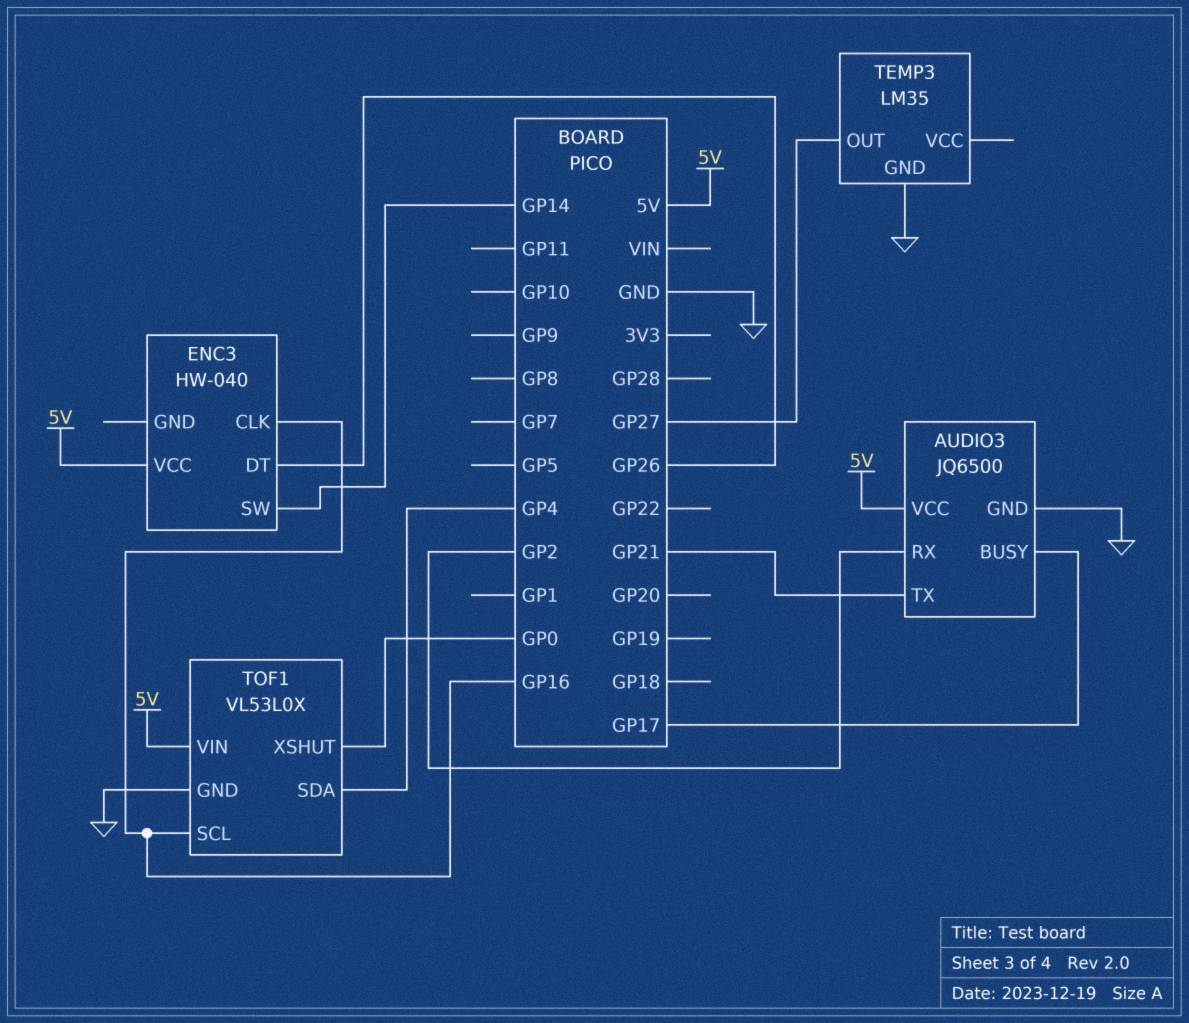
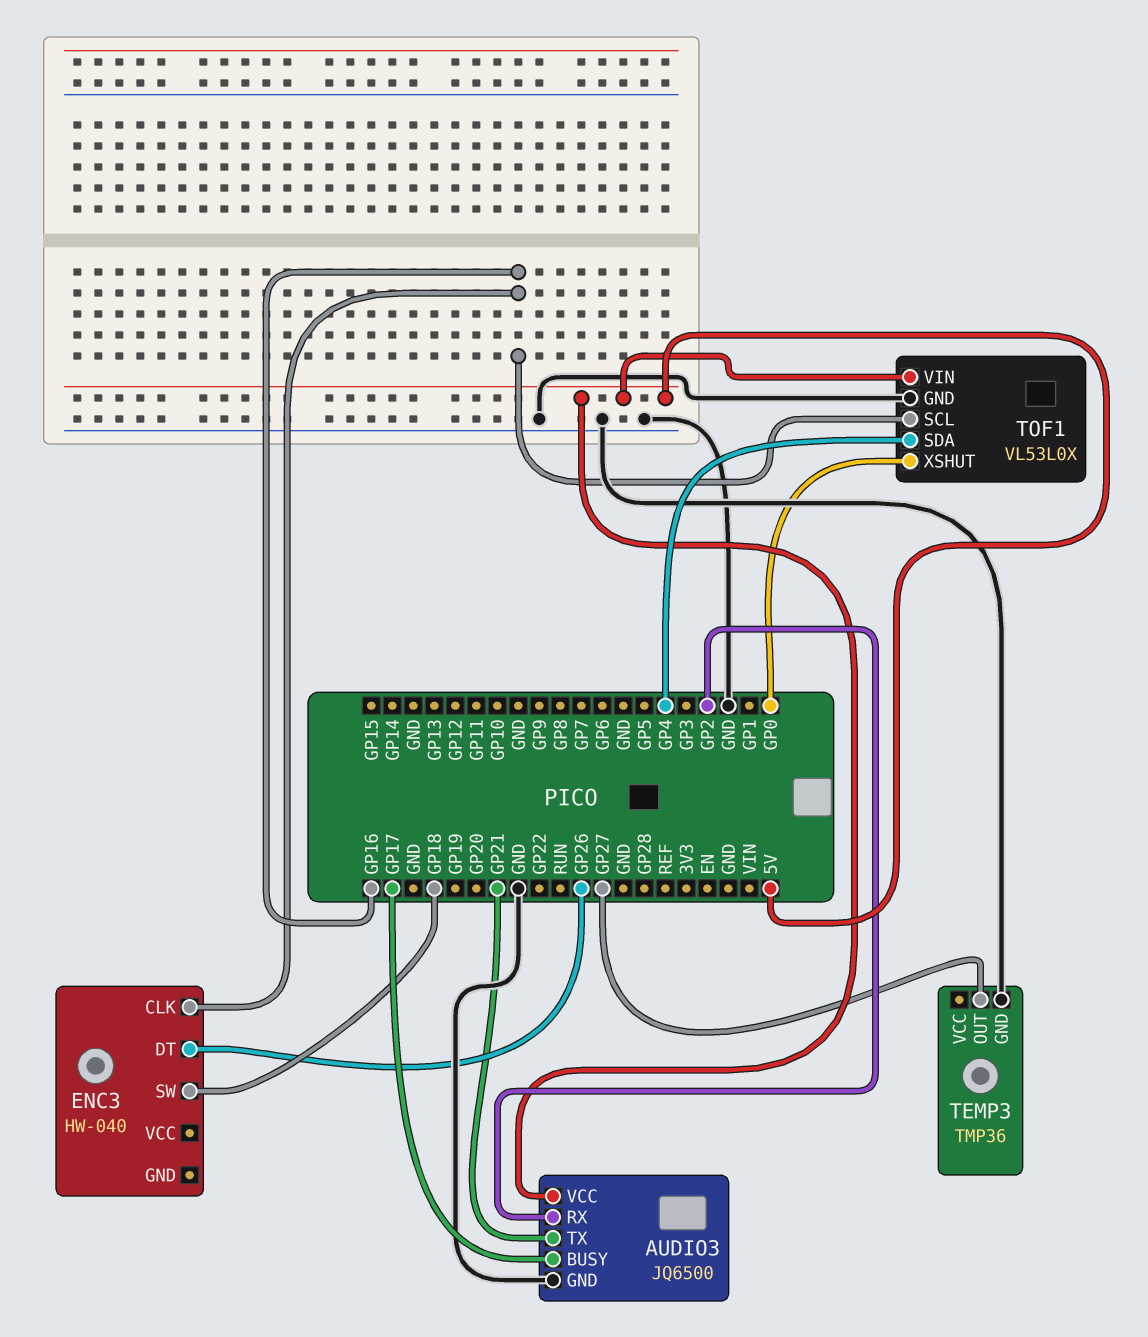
ENC3 pin SW: GP14 -> GP18
ENC3 pin VCC: 5V -> none
TEMP3: LM35 -> TMP36

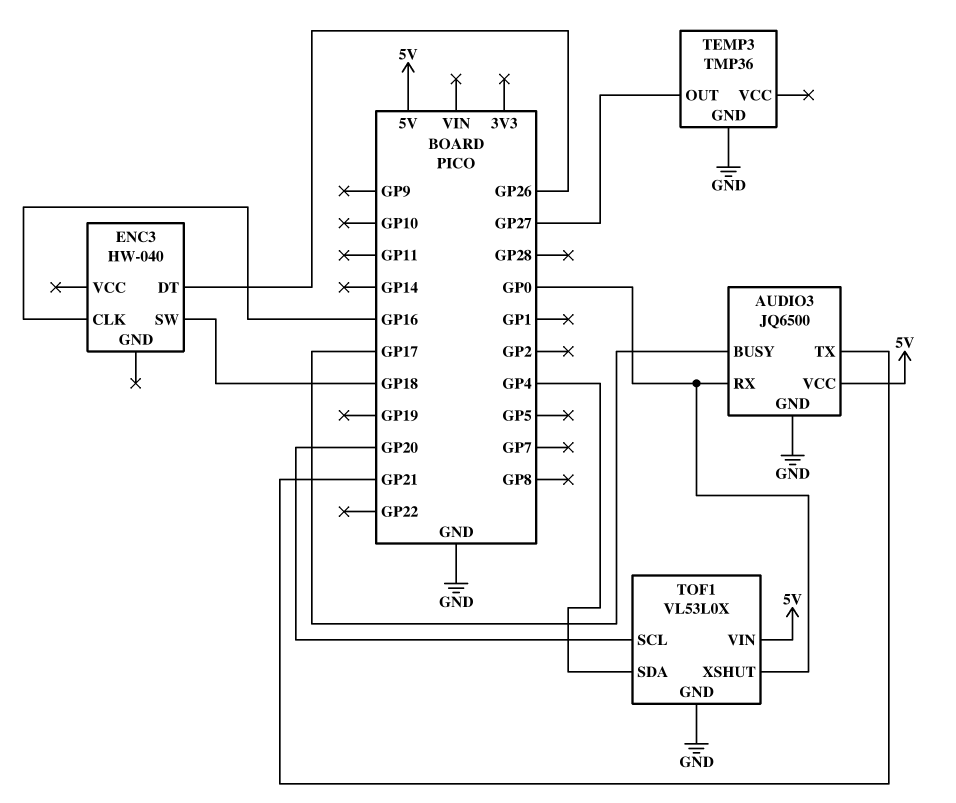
AUDIO3 pin RX: GP2 -> GP0
TOF1 pin SCL: GP16 -> GP20

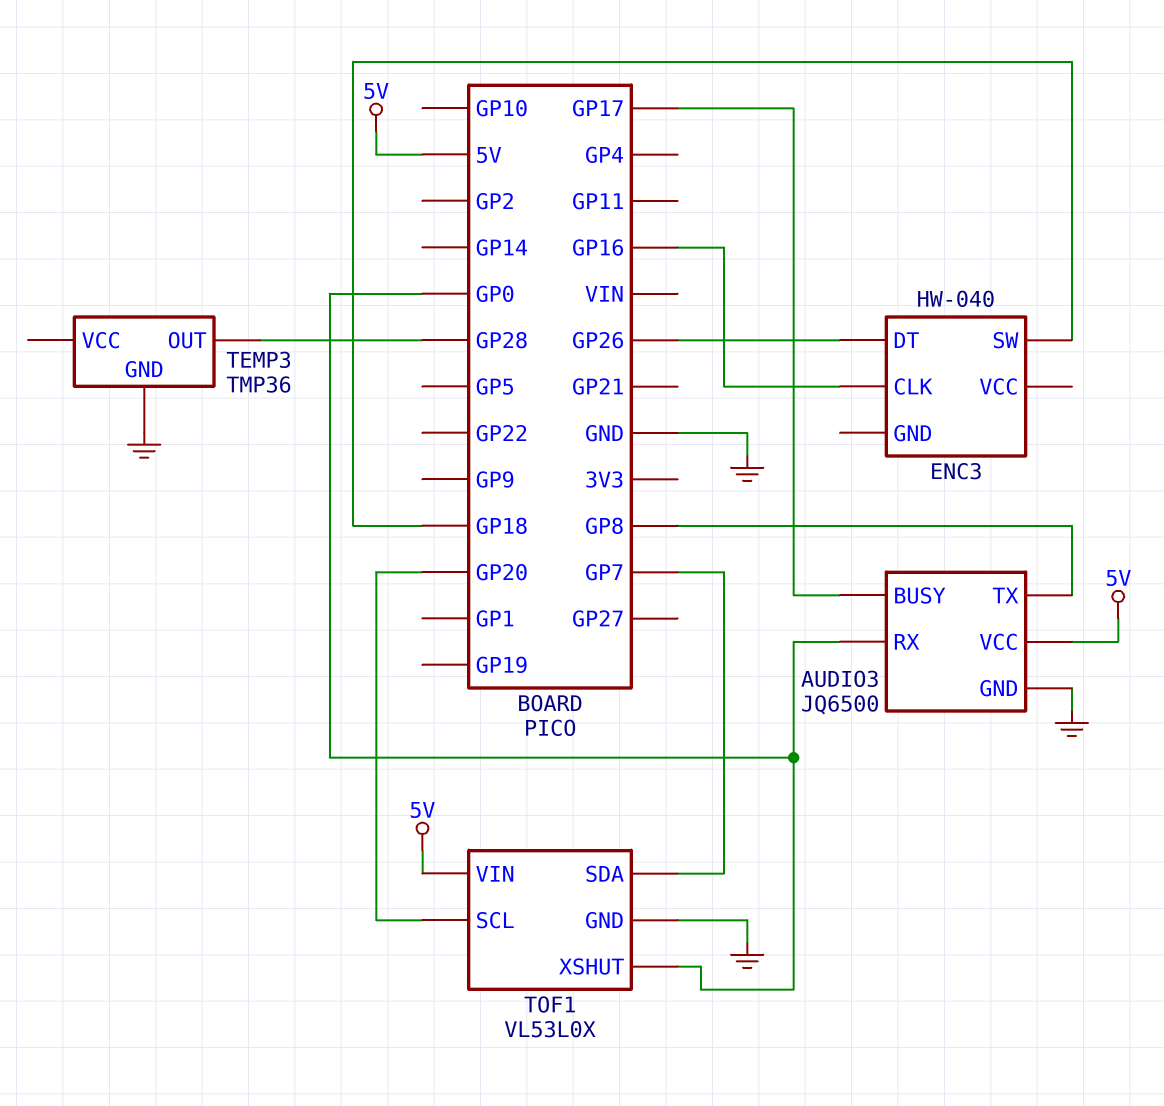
AUDIO3 pin TX: GP21 -> GP8
TEMP3 pin OUT: GP27 -> GP28
TOF1 pin SDA: GP4 -> GP7

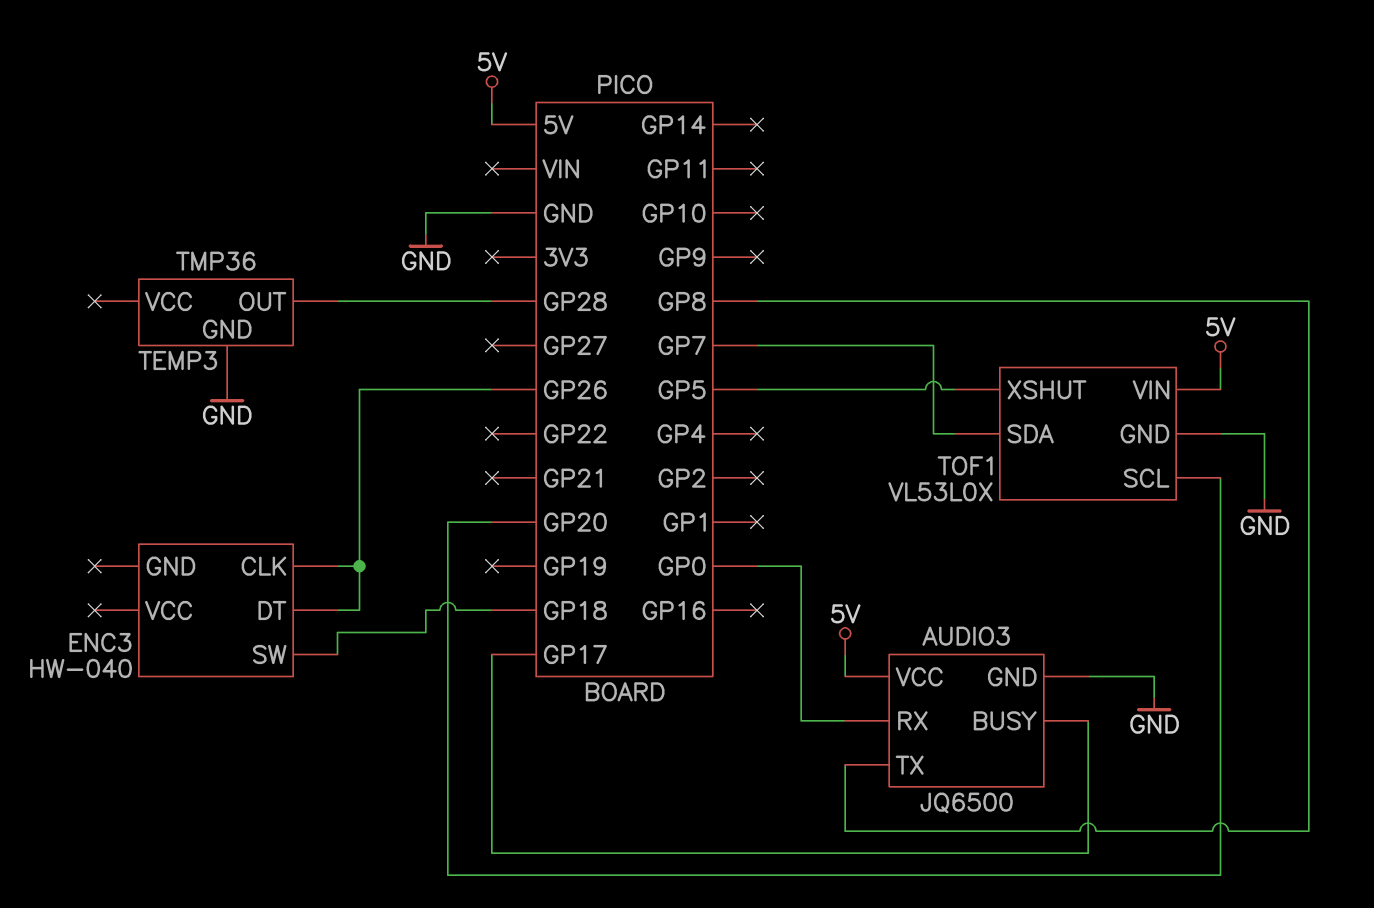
ENC3 pin CLK: GP16 -> GP26
TOF1 pin XSHUT: GP0 -> GP5

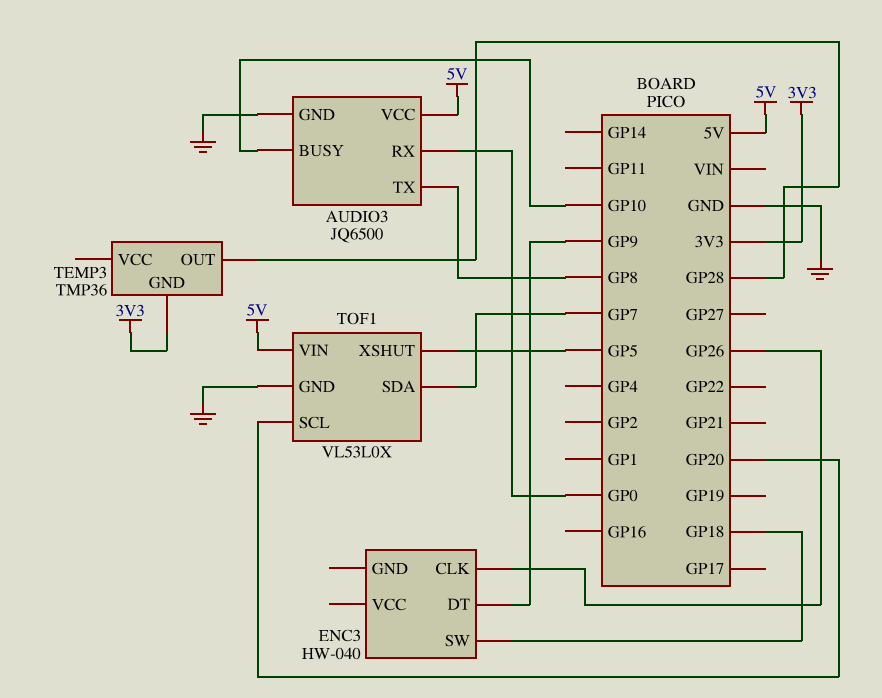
AUDIO3 pin BUSY: GP17 -> GP10
ENC3 pin DT: GP26 -> GP9
TEMP3 pin GND: GND -> 3V3

